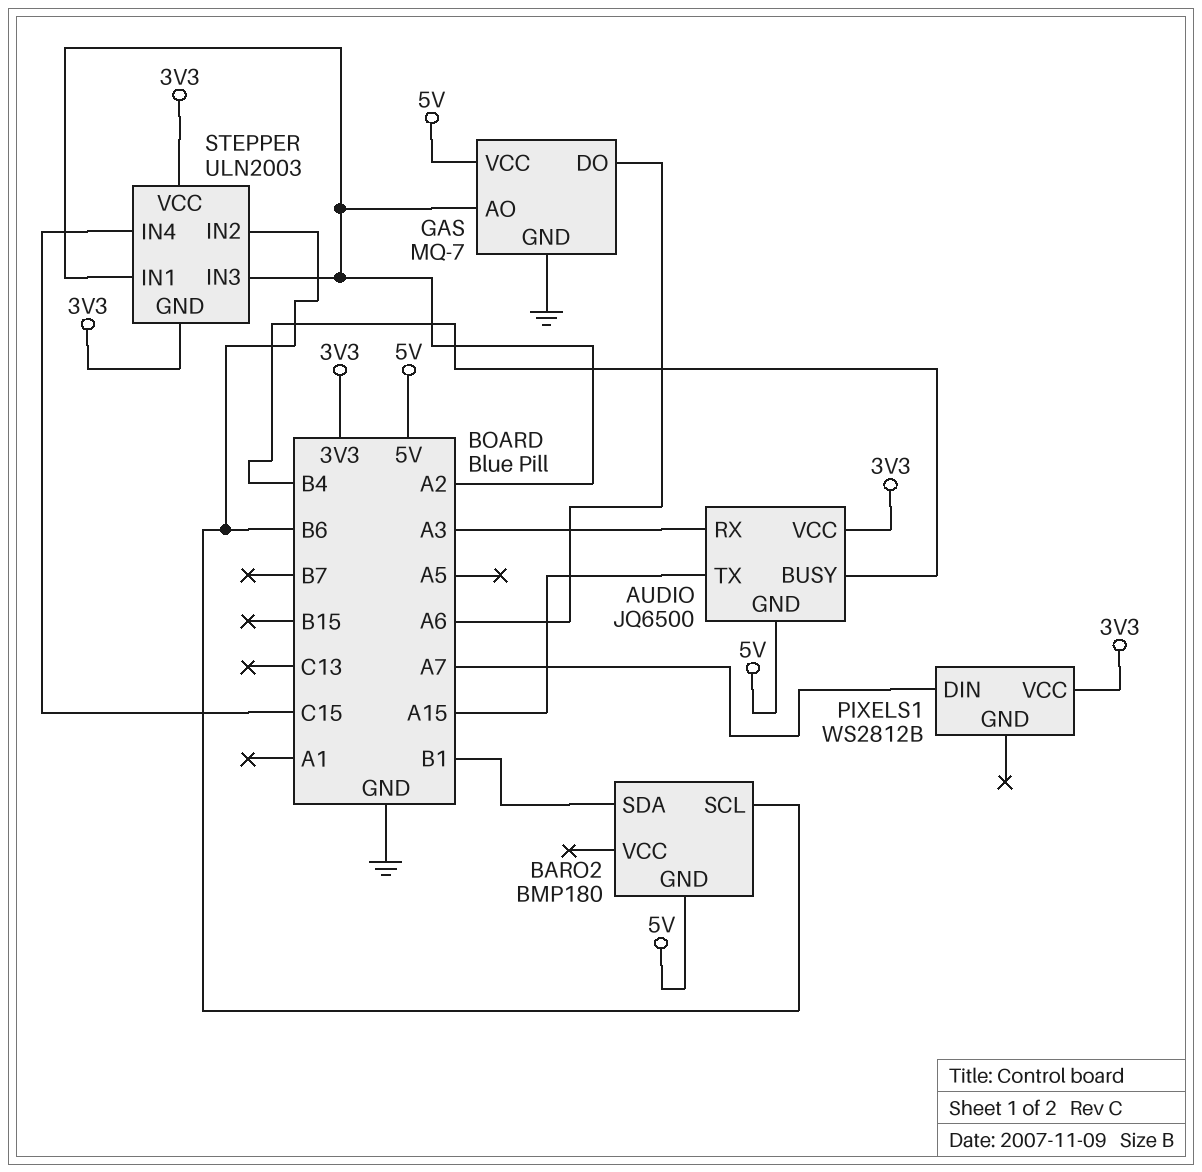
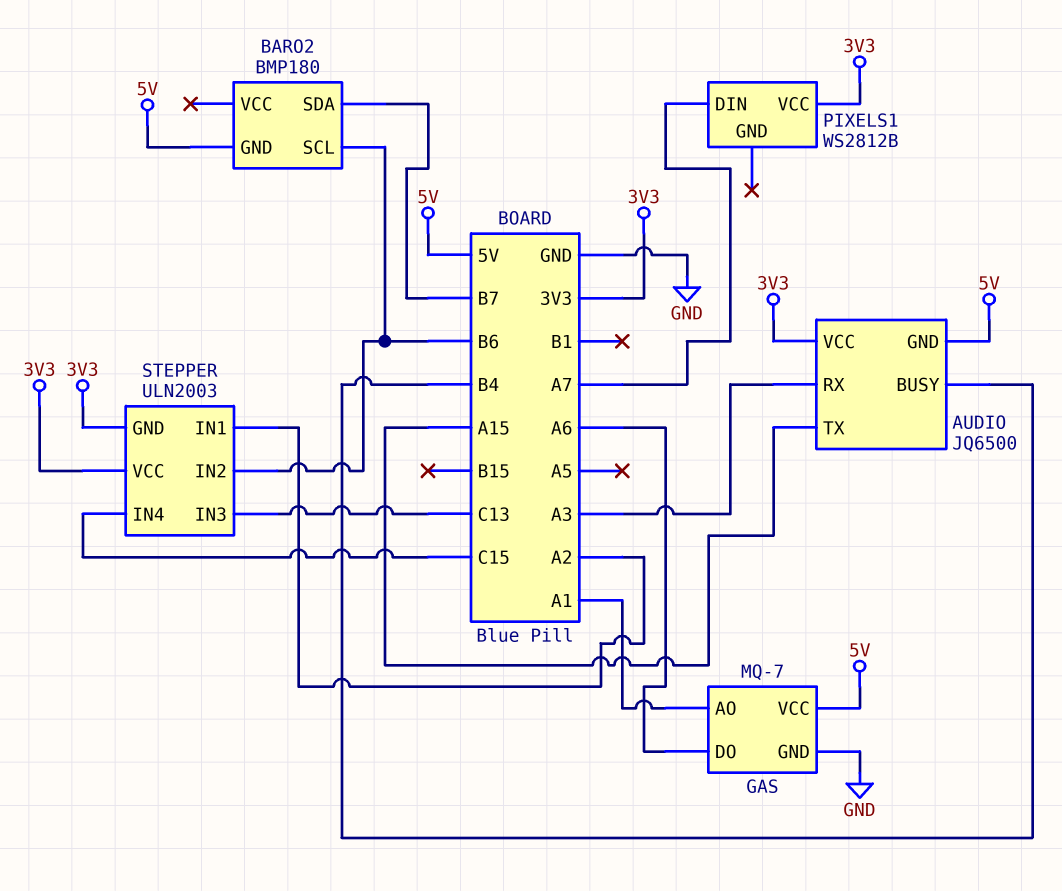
BARO2 pin SDA: B1 -> B7
GAS pin AO: A2 -> A1
STEPPER pin IN3: A2 -> C13

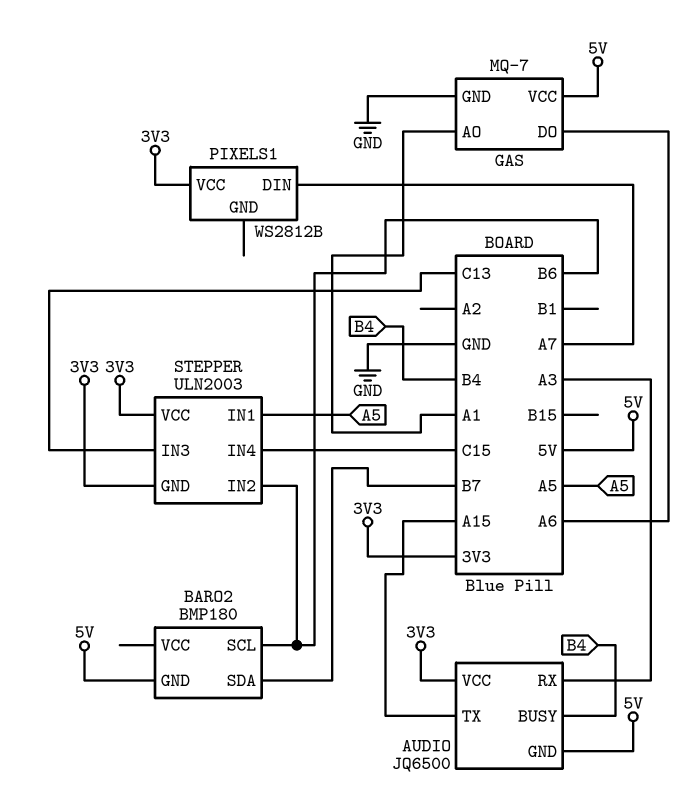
STEPPER pin IN1: A2 -> A5

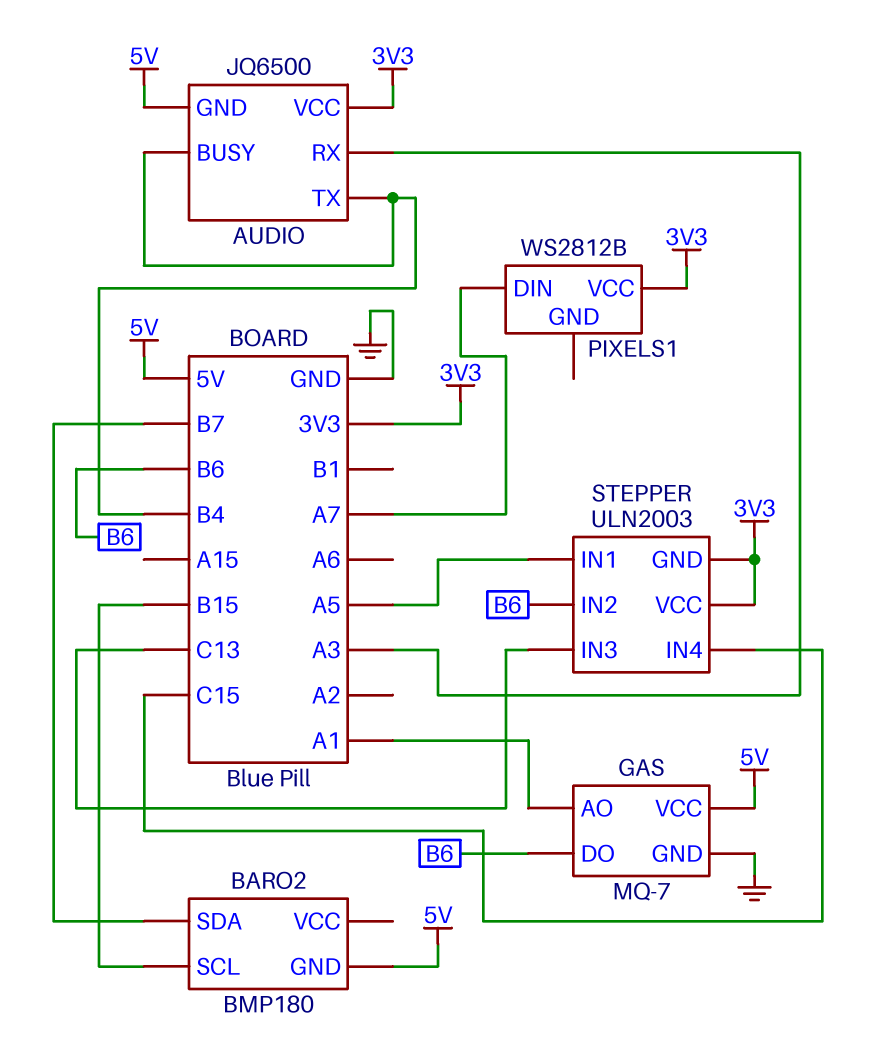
AUDIO pin TX: A15 -> B4
BARO2 pin SCL: B6 -> B15
GAS pin DO: A6 -> B6

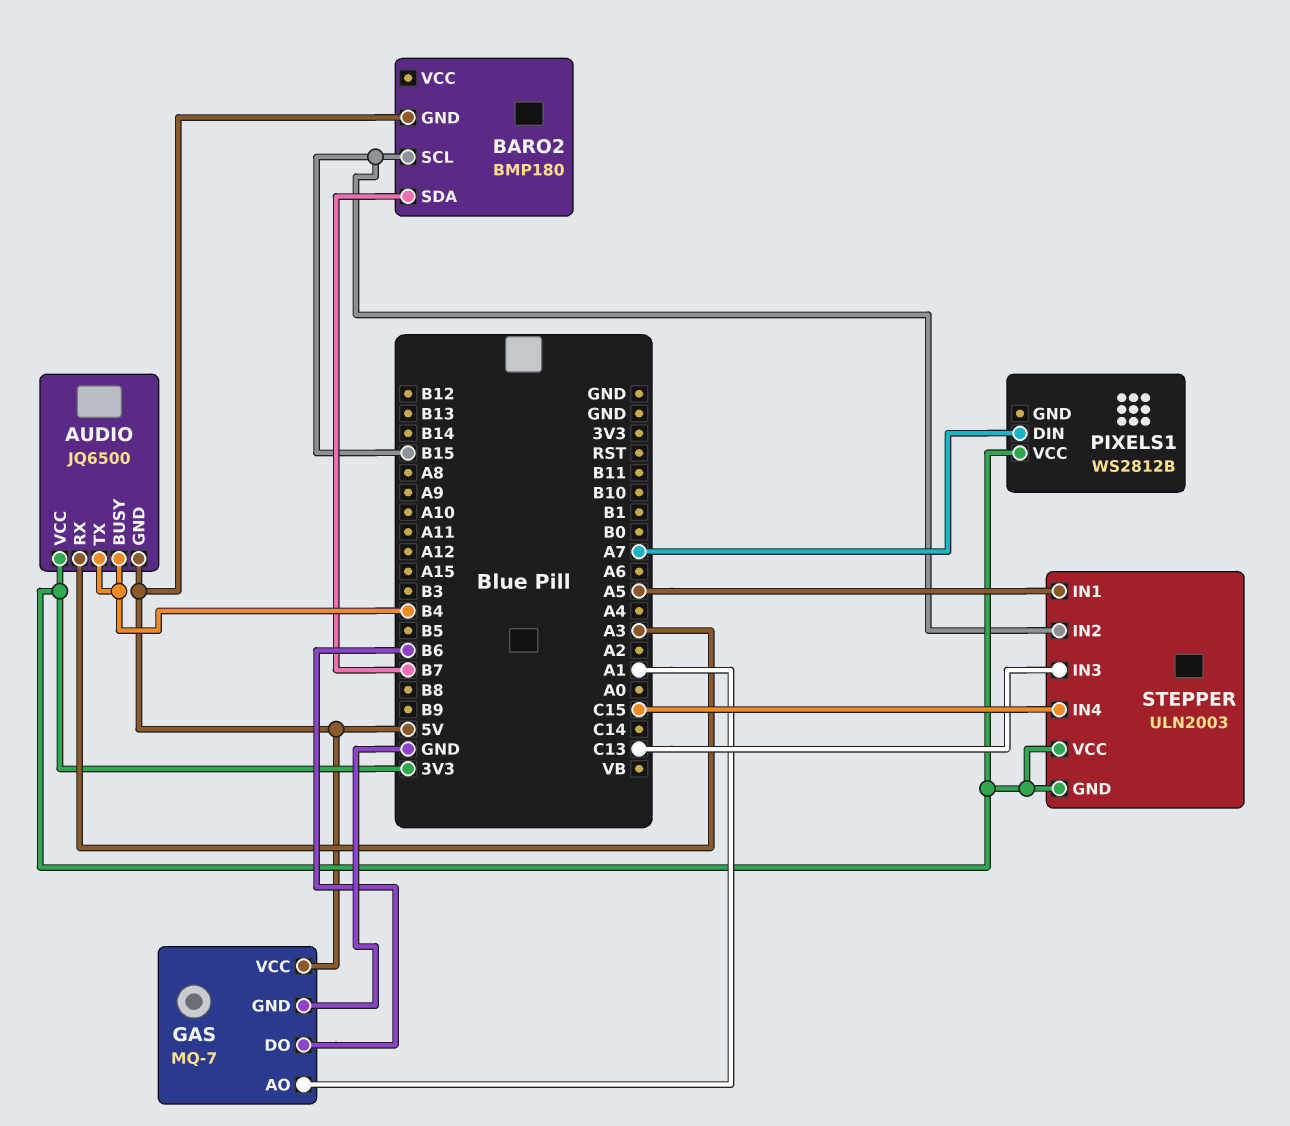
STEPPER pin IN2: B6 -> B15

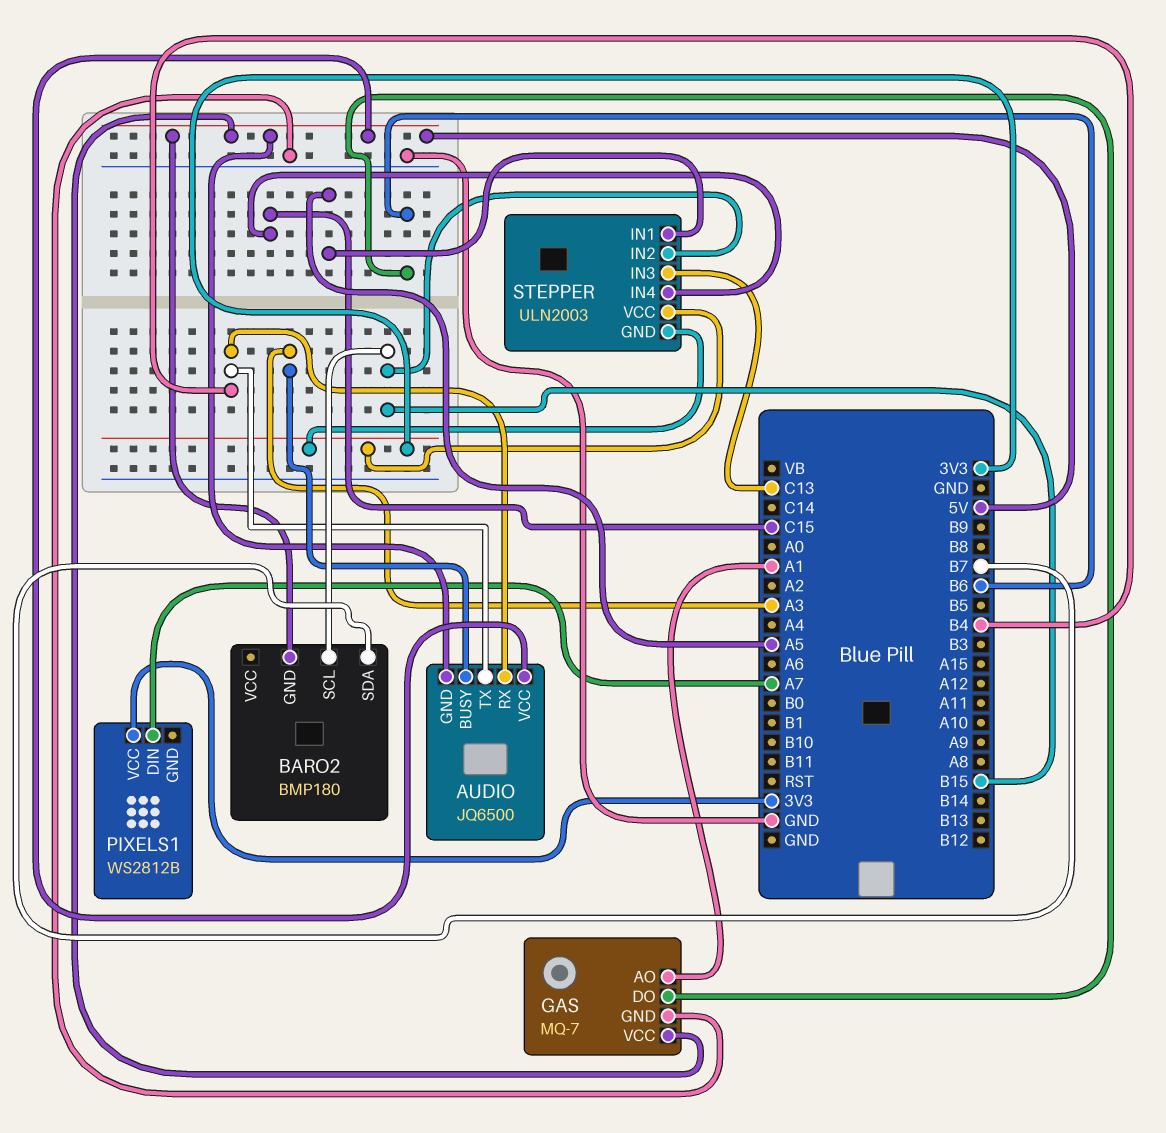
AUDIO pin BUSY: B4 -> A3
AUDIO pin RX: A3 -> B4
AUDIO pin VCC: 3V3 -> 5V

